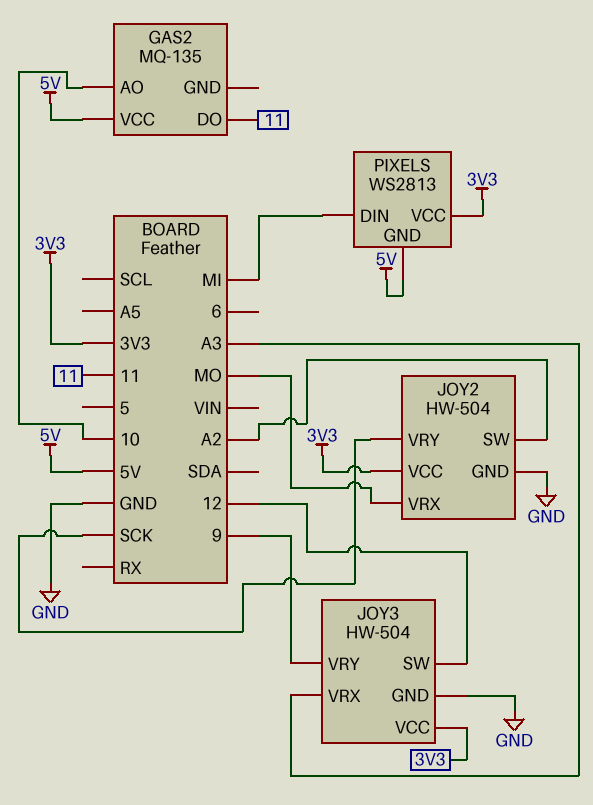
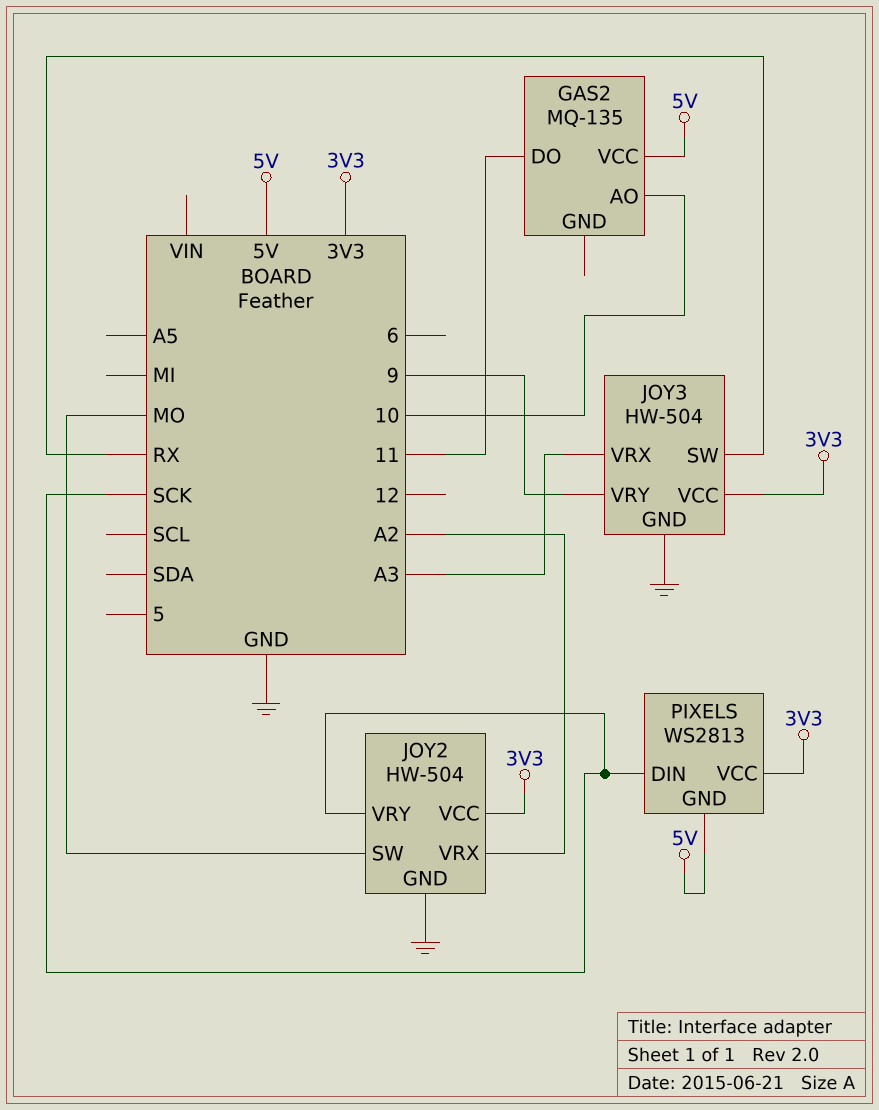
JOY2 pin SW: A2 -> MO
JOY2 pin VRX: MO -> A2
JOY3 pin SW: 12 -> RX
PIXELS pin DIN: MI -> SCK

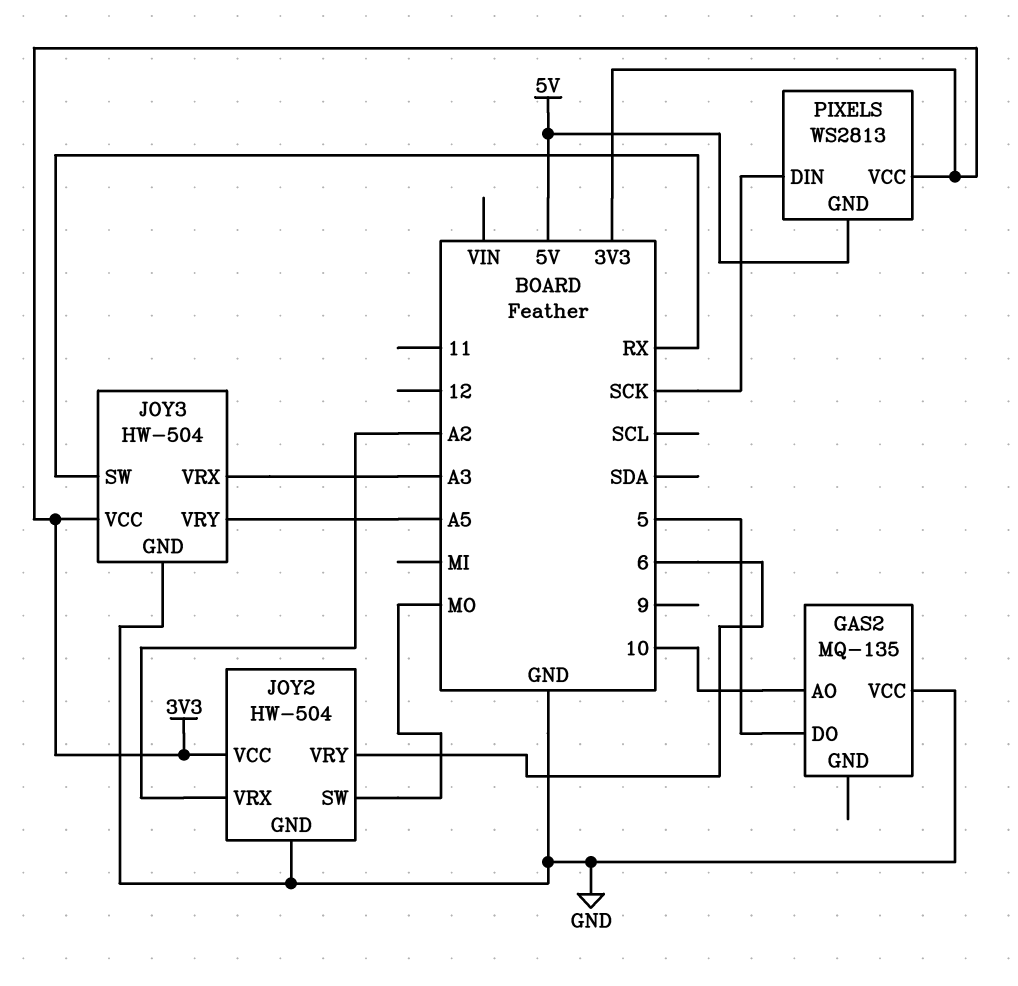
GAS2 pin DO: 11 -> 5
GAS2 pin VCC: 5V -> GND
JOY2 pin VRY: SCK -> 6
JOY3 pin VRY: 9 -> A5

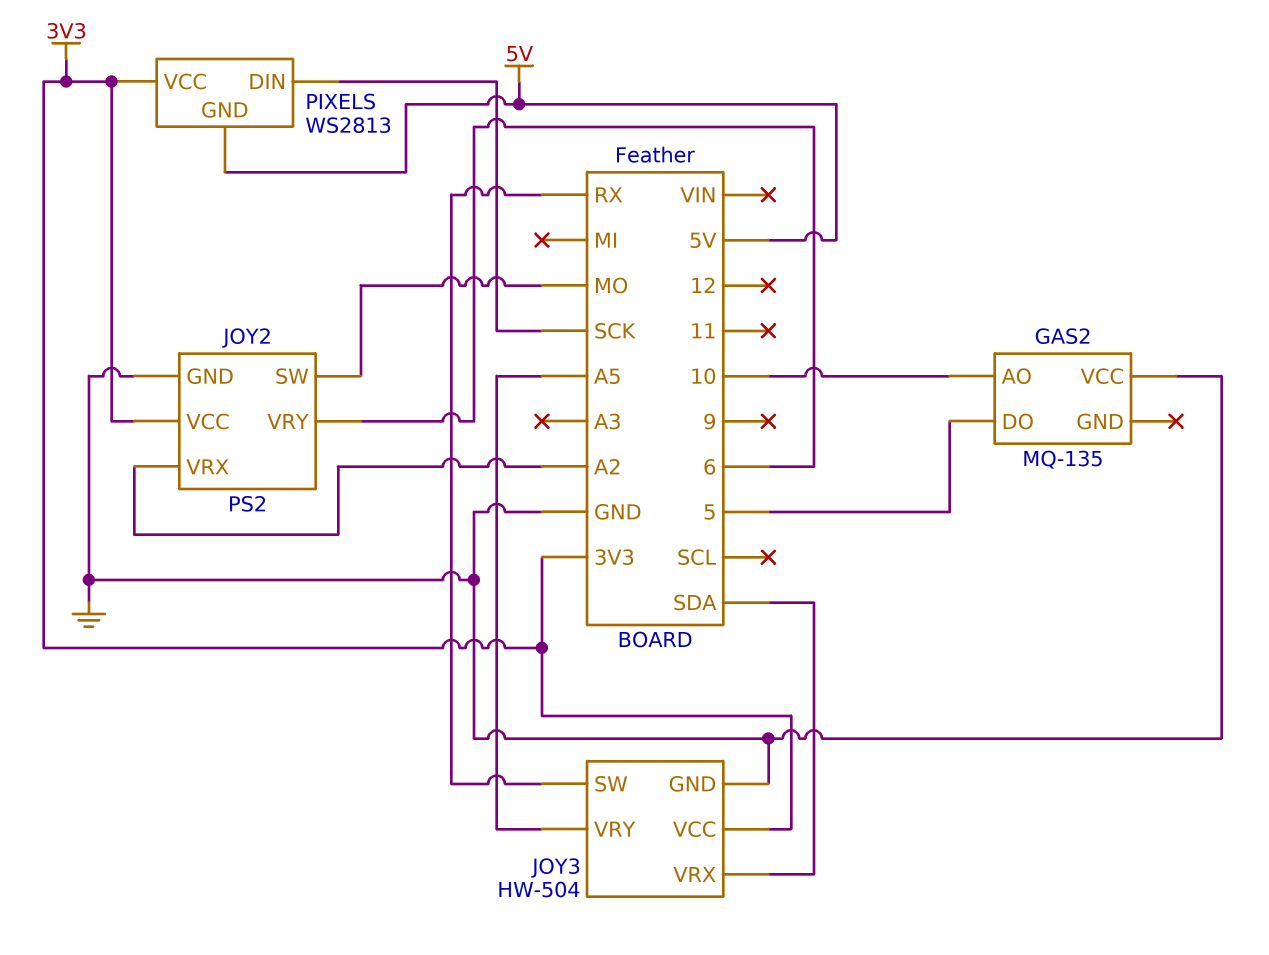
JOY2: HW-504 -> PS2
JOY3 pin VRX: A3 -> SDA

